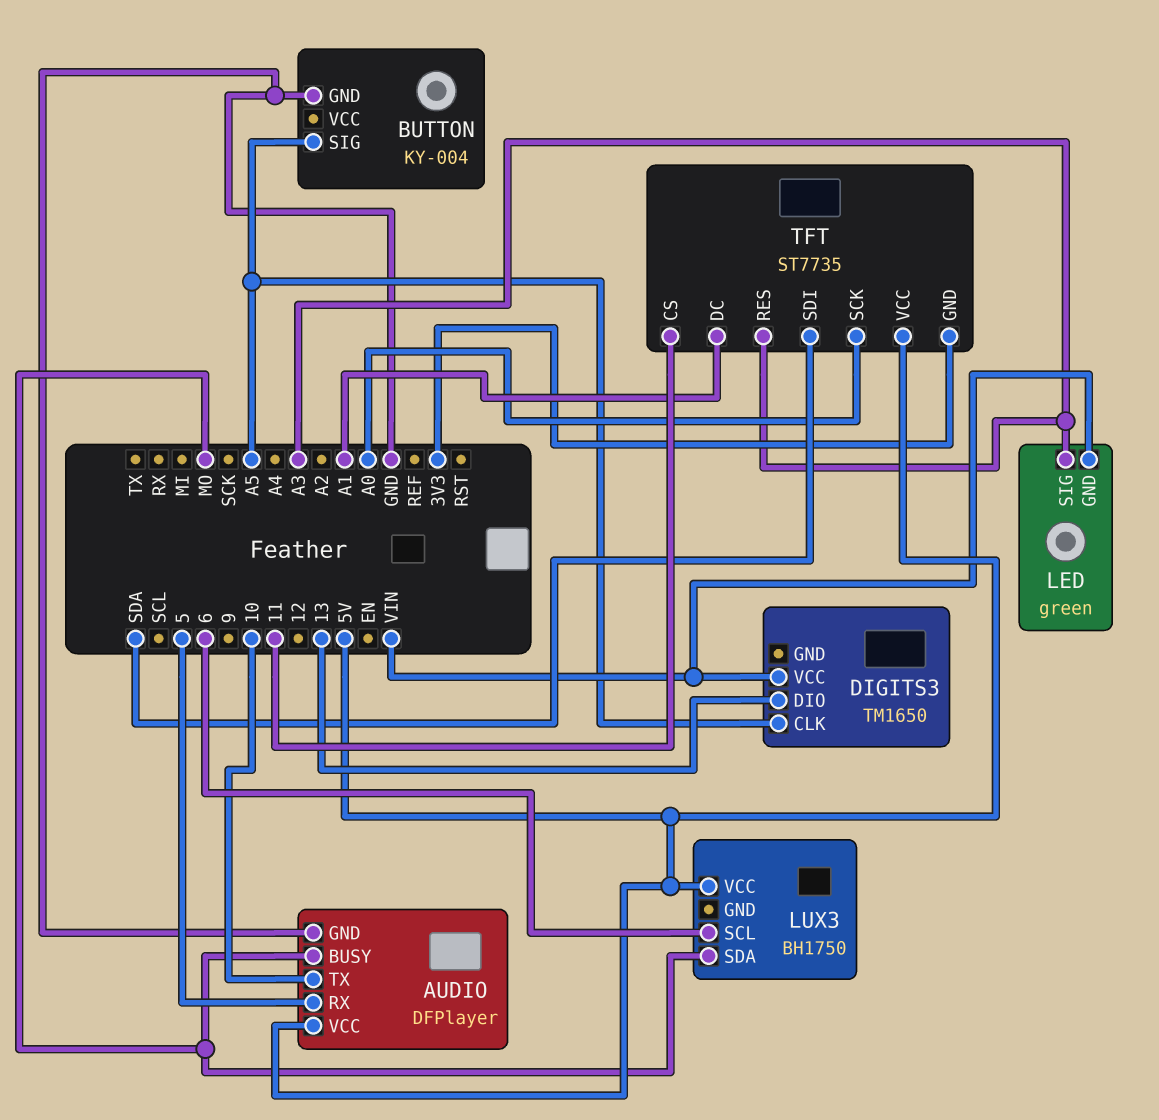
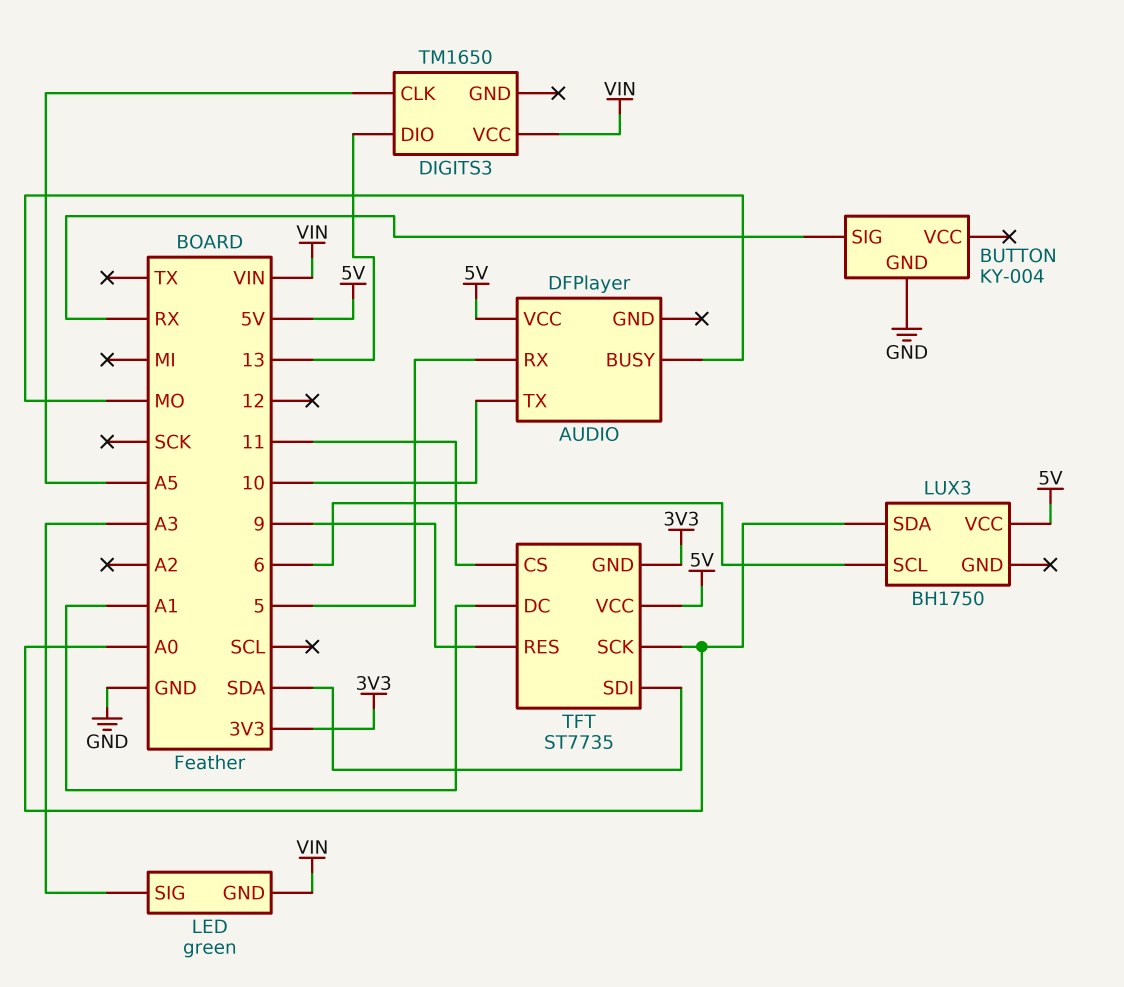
AUDIO pin GND: GND -> none
BUTTON pin SIG: A5 -> RX
LUX3 pin SDA: MO -> A0
TFT pin RES: A3 -> 9

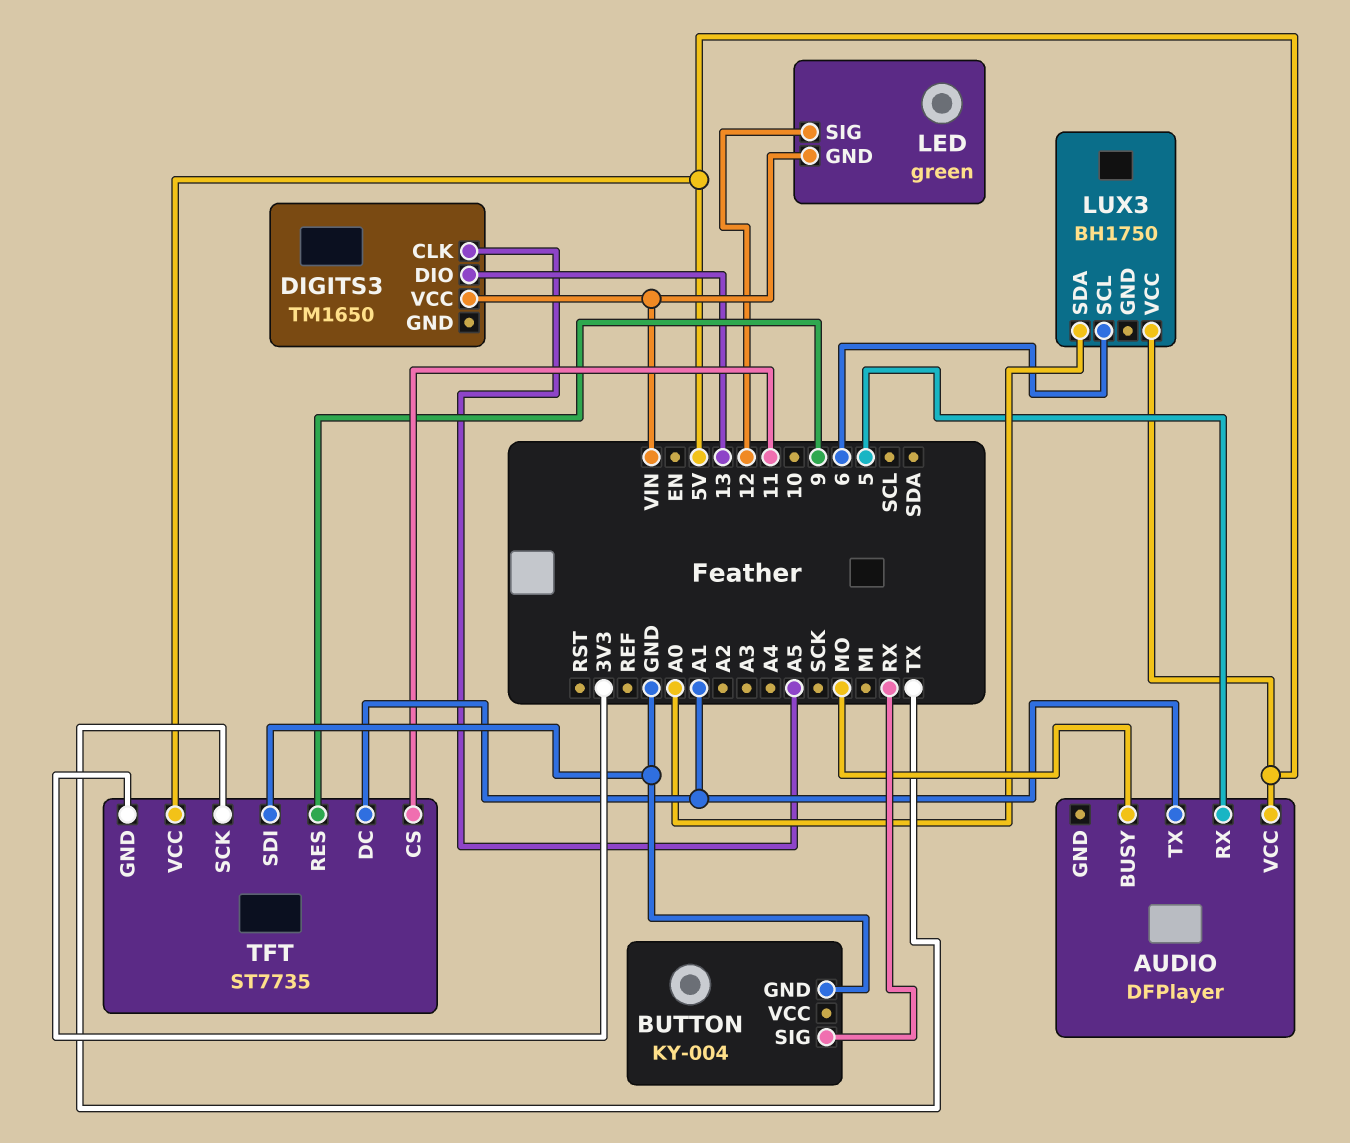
AUDIO pin TX: 10 -> A1
LED pin SIG: A3 -> 12
TFT pin SCK: A0 -> TX
TFT pin SDI: SDA -> GND

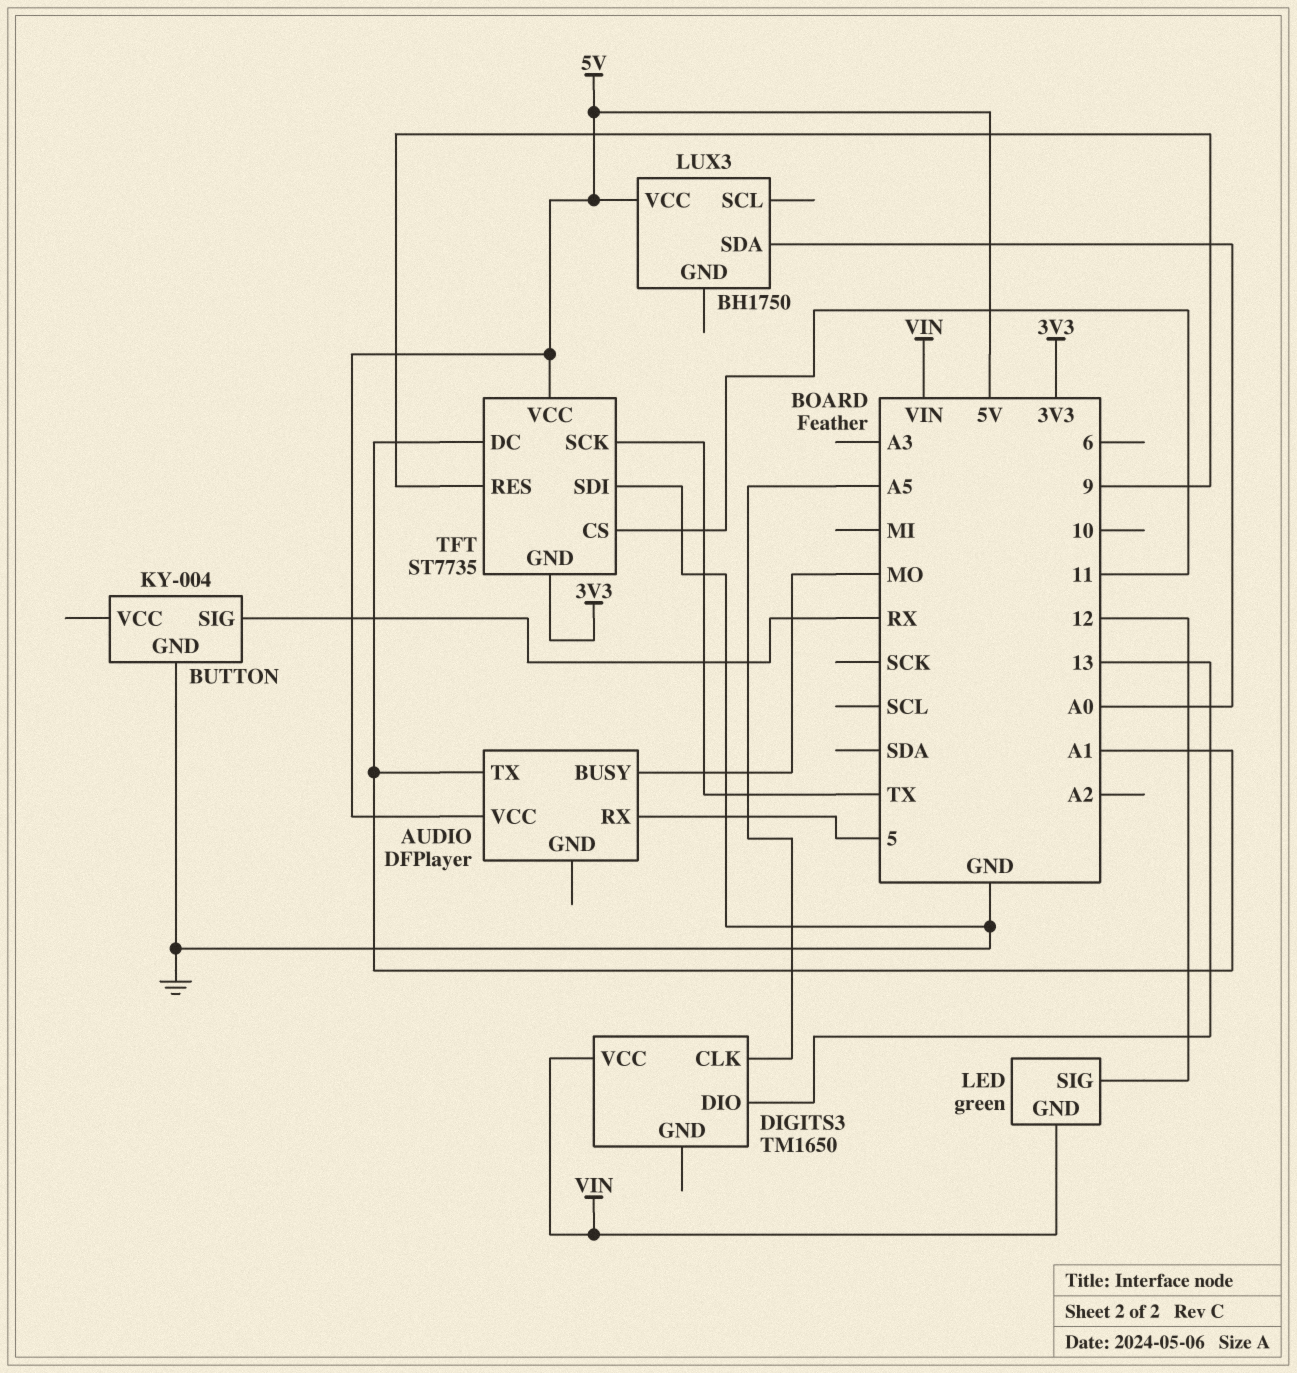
LUX3 pin SCL: 6 -> none

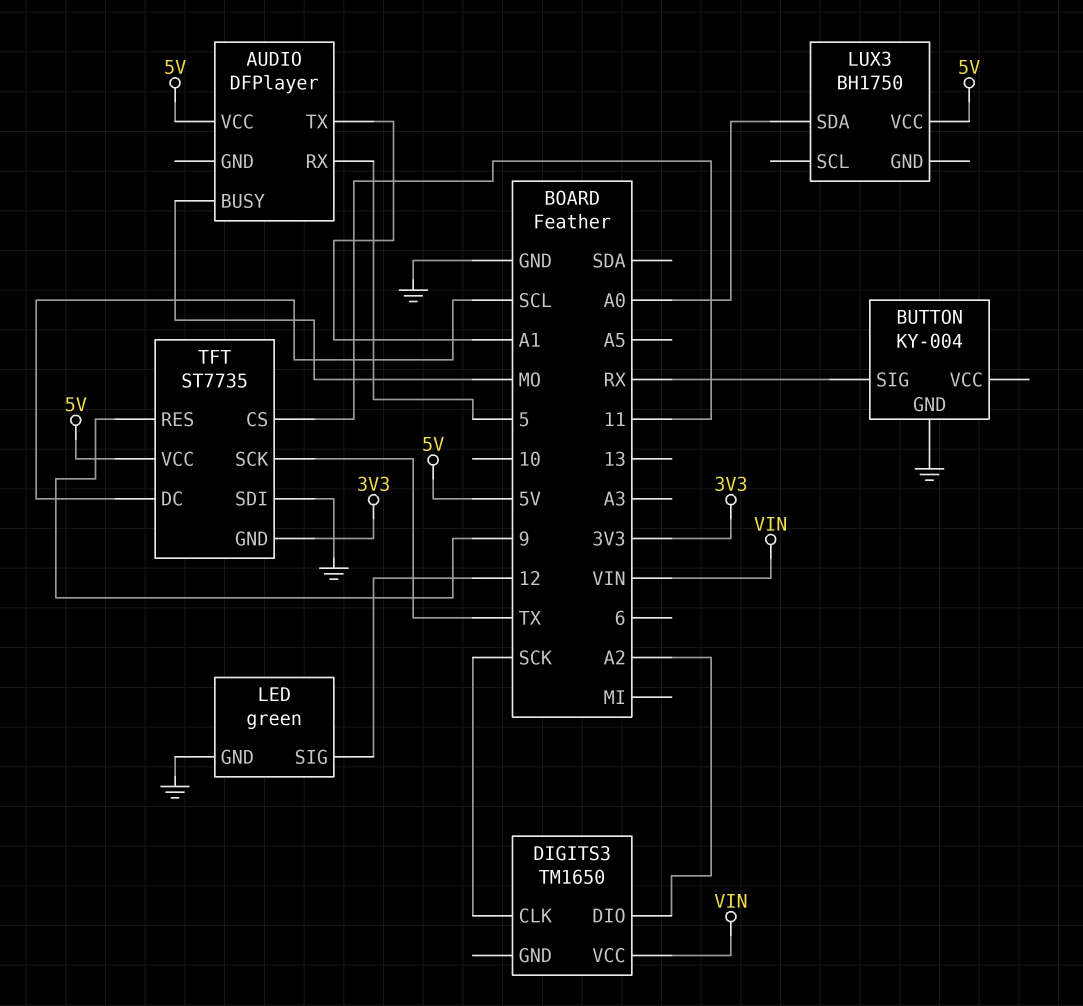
DIGITS3 pin CLK: A5 -> SCK
DIGITS3 pin DIO: 13 -> A2
LED pin GND: VIN -> GND
TFT pin DC: A1 -> SCL

